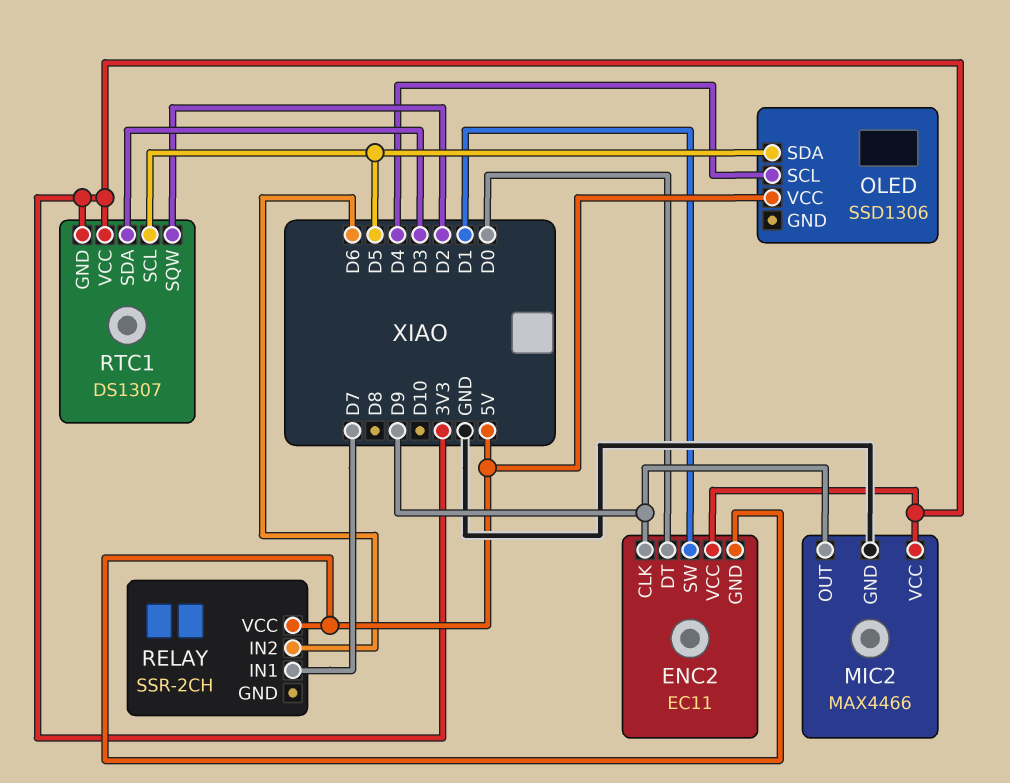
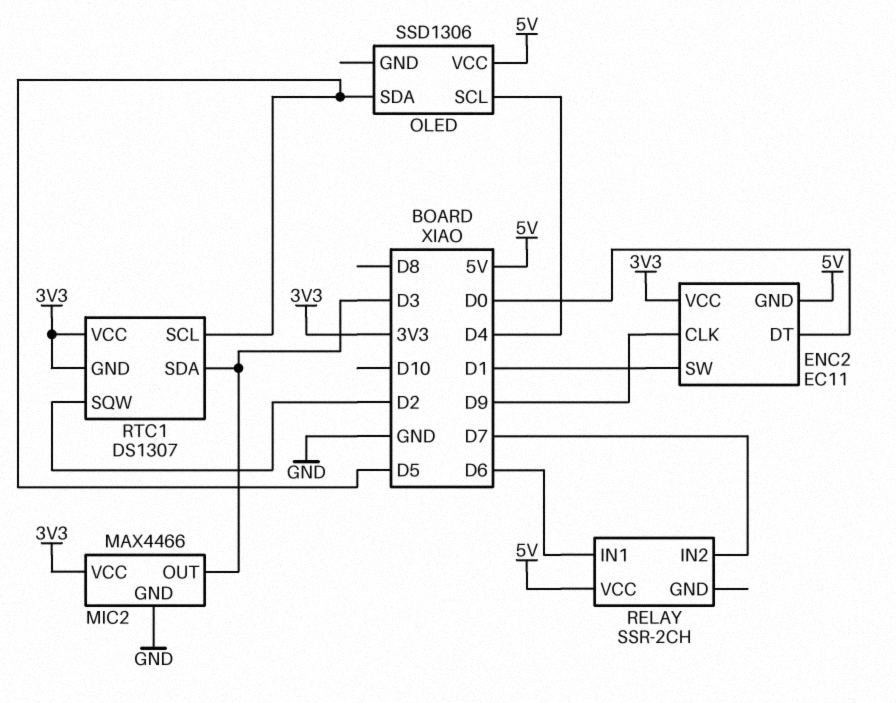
MIC2 pin OUT: D9 -> D3
RELAY pin IN1: D7 -> D6
RELAY pin IN2: D6 -> D7

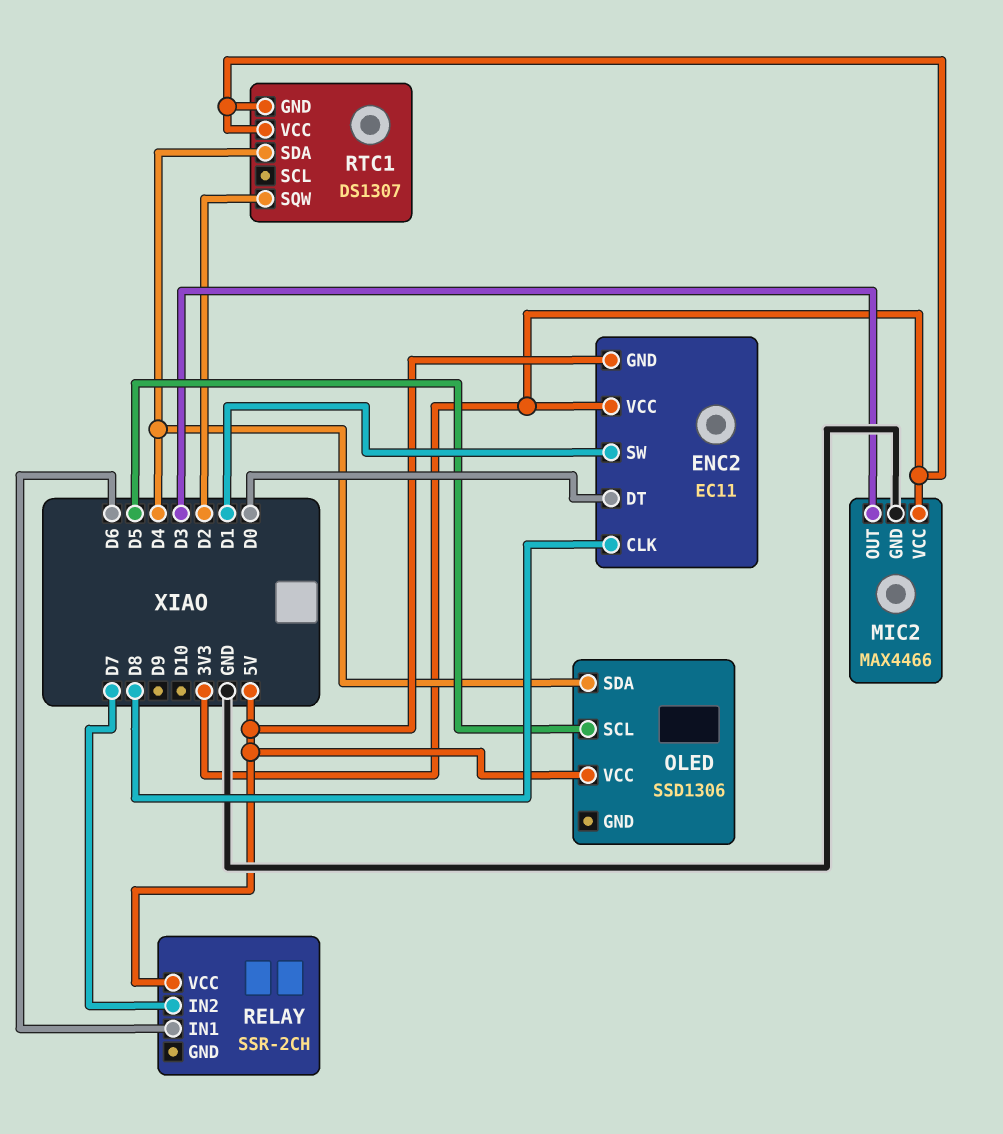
ENC2 pin CLK: D9 -> D8
OLED pin SCL: D4 -> D5
OLED pin SDA: D5 -> D4
RTC1 pin SCL: D5 -> none
RTC1 pin SDA: D3 -> D4

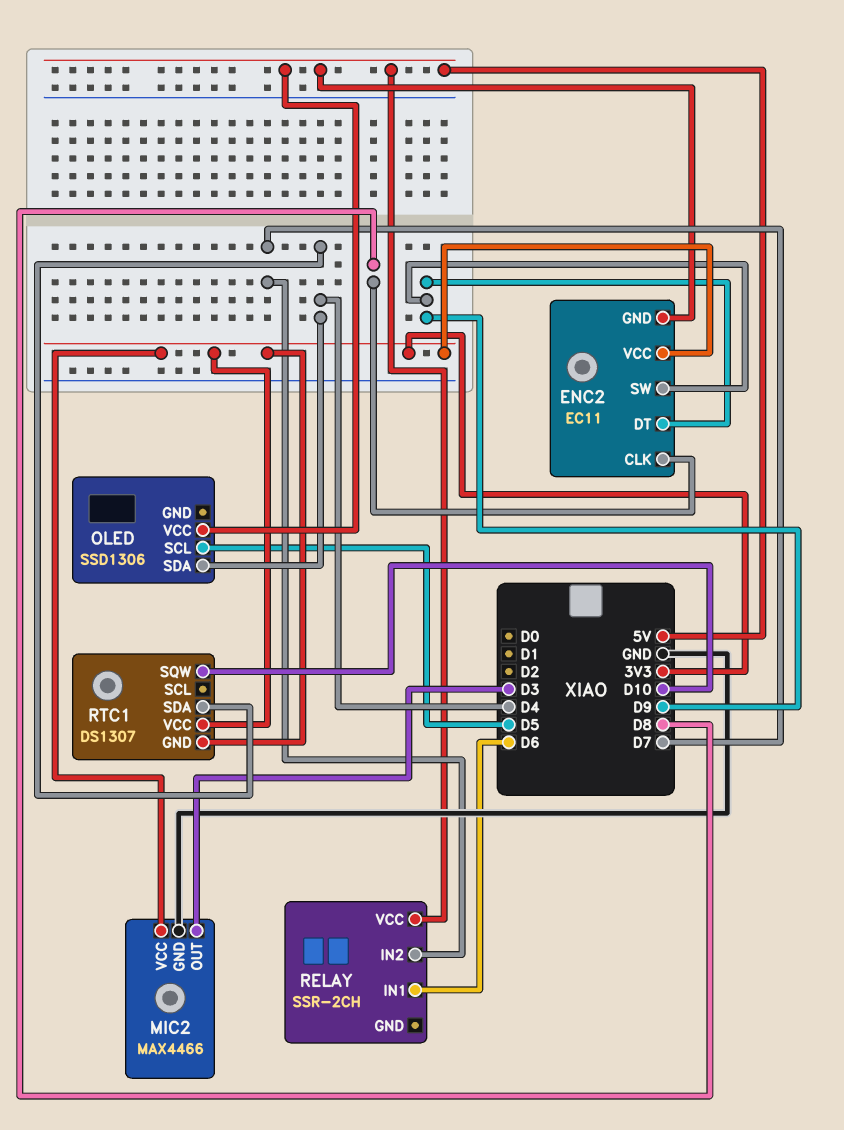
ENC2 pin DT: D0 -> D9
ENC2 pin SW: D1 -> D9
RTC1 pin SQW: D2 -> D10

